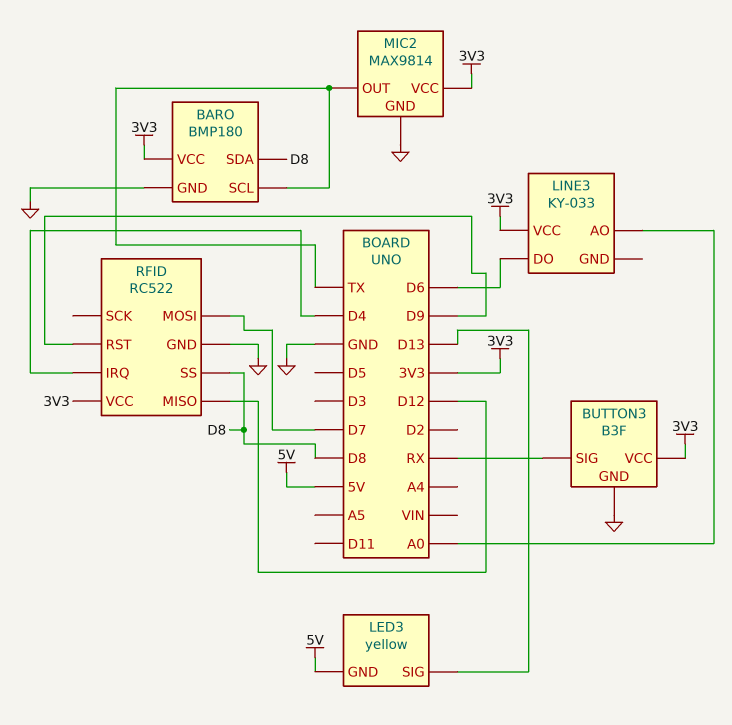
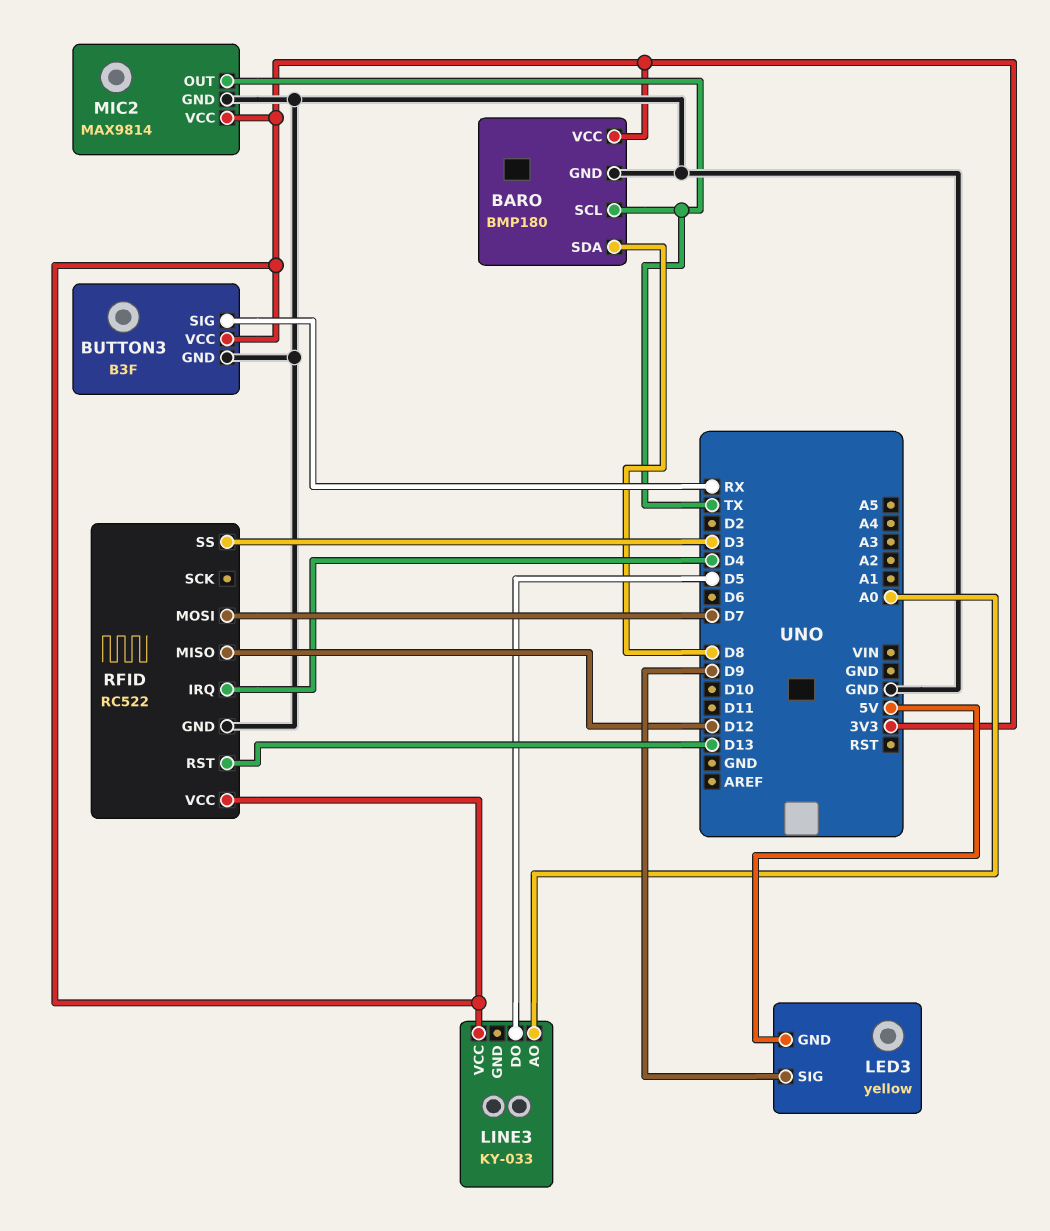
LED3 pin SIG: D13 -> D9
LINE3 pin DO: D6 -> D5
RFID pin RST: D9 -> D13
RFID pin SS: D8 -> D3

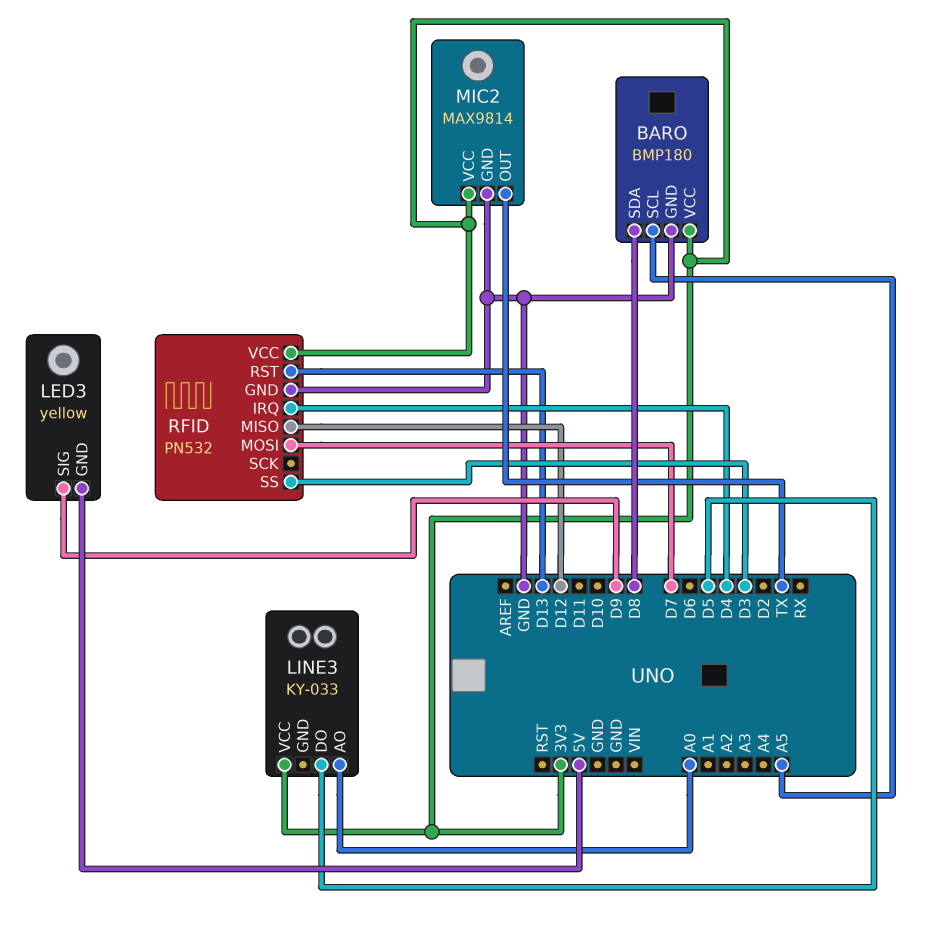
BARO pin SCL: TX -> A5
BUTTON3: B3F -> none
BUTTON3 pin GND: GND -> none
BUTTON3 pin SIG: RX -> none
BUTTON3 pin VCC: 3V3 -> none
RFID: RC522 -> PN532

